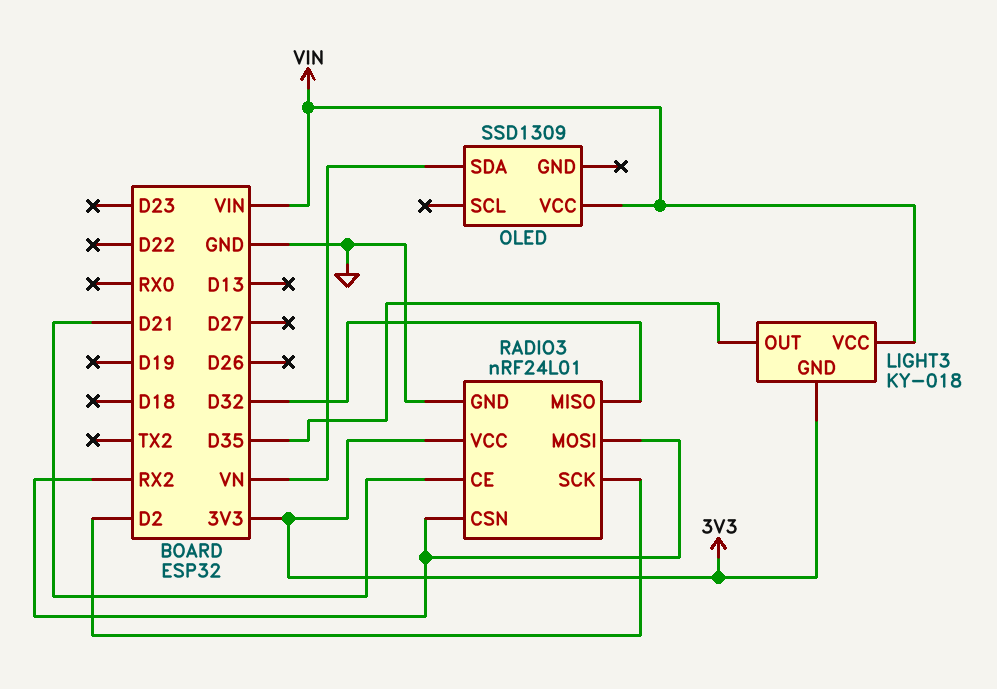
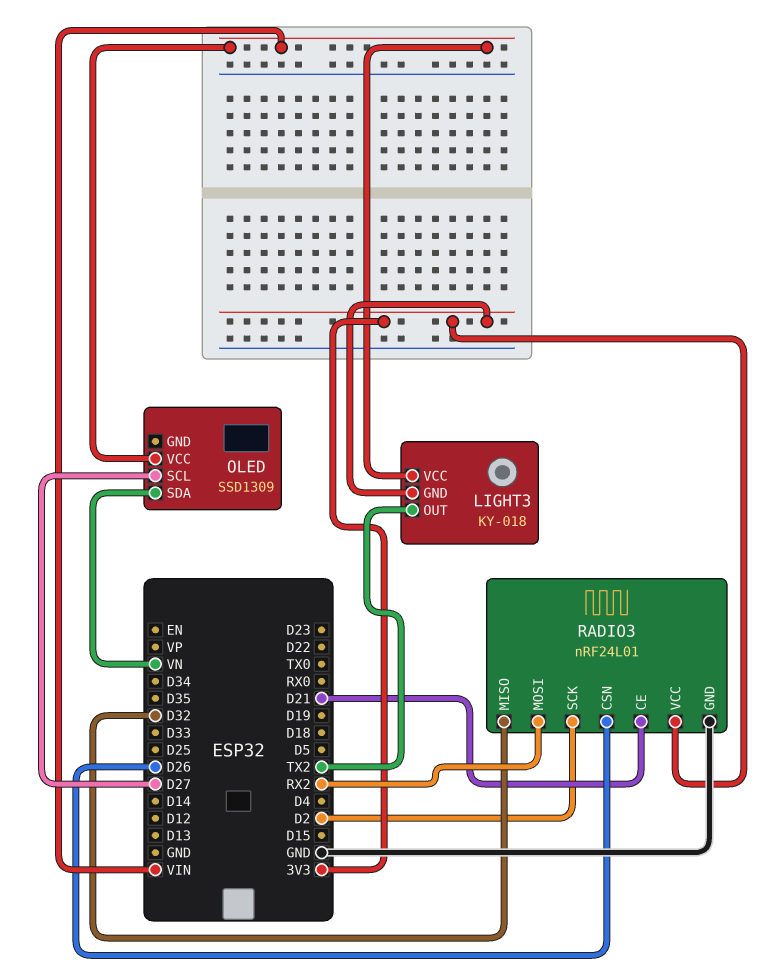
LIGHT3 pin OUT: D35 -> TX2
OLED pin SCL: none -> D27
RADIO3 pin CSN: RX2 -> D26

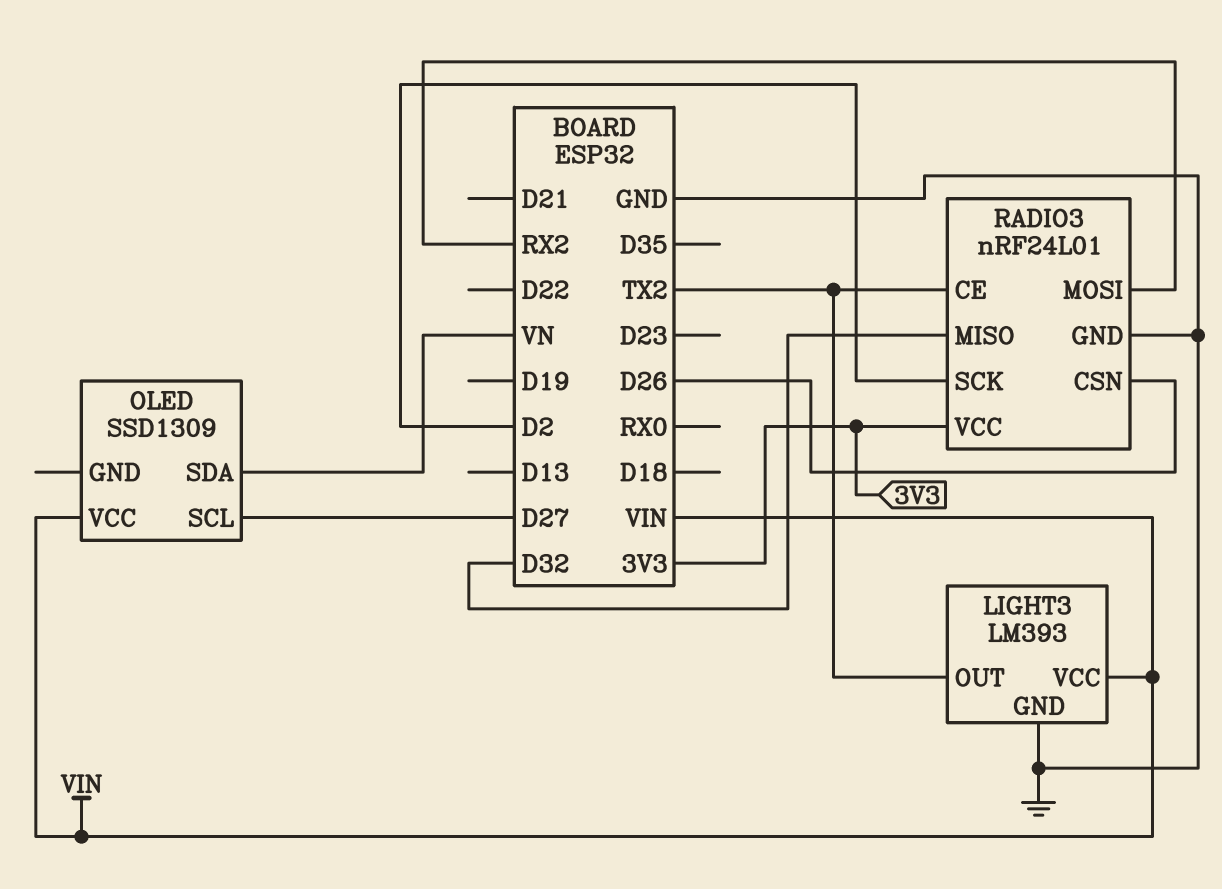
LIGHT3: KY-018 -> LM393
LIGHT3 pin GND: 3V3 -> GND
RADIO3 pin CE: D21 -> TX2

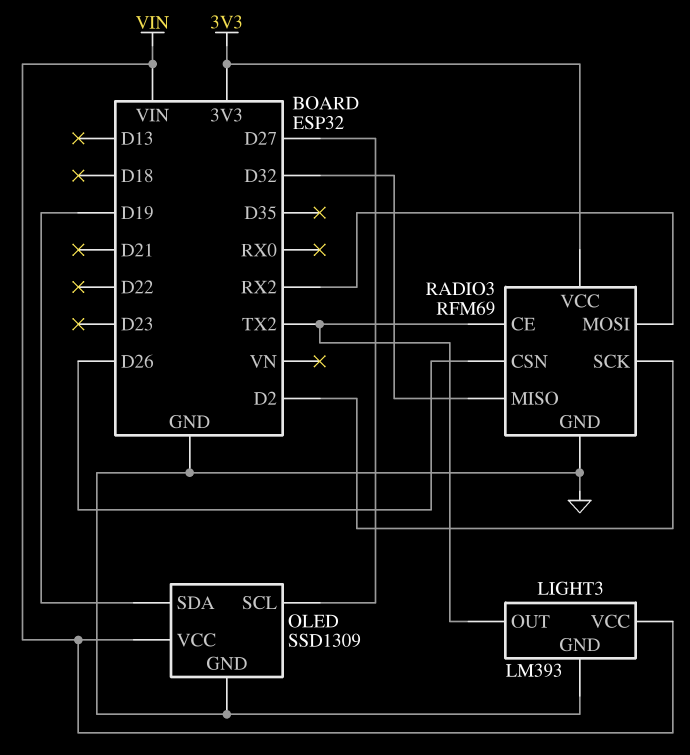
OLED pin GND: none -> GND
OLED pin SDA: VN -> D19
RADIO3: nRF24L01 -> RFM69

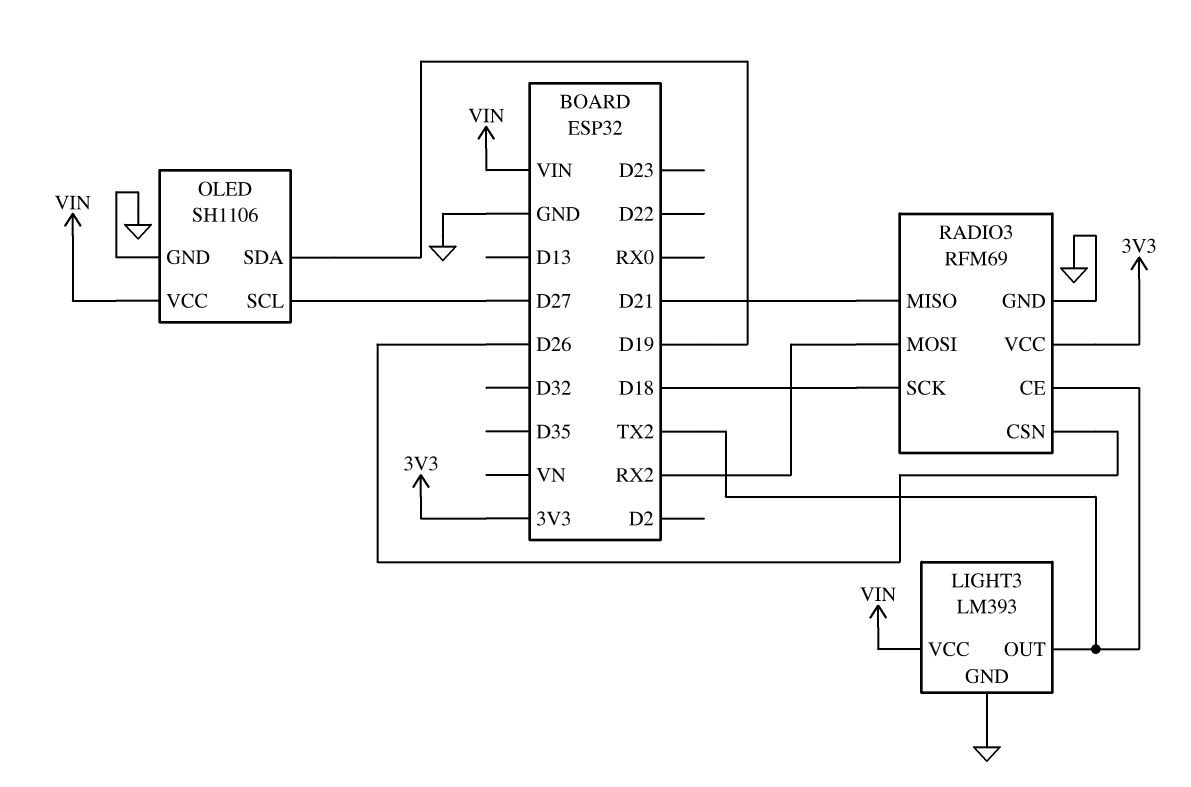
OLED: SSD1309 -> SH1106
RADIO3 pin MISO: D32 -> D21
RADIO3 pin SCK: D2 -> D18

